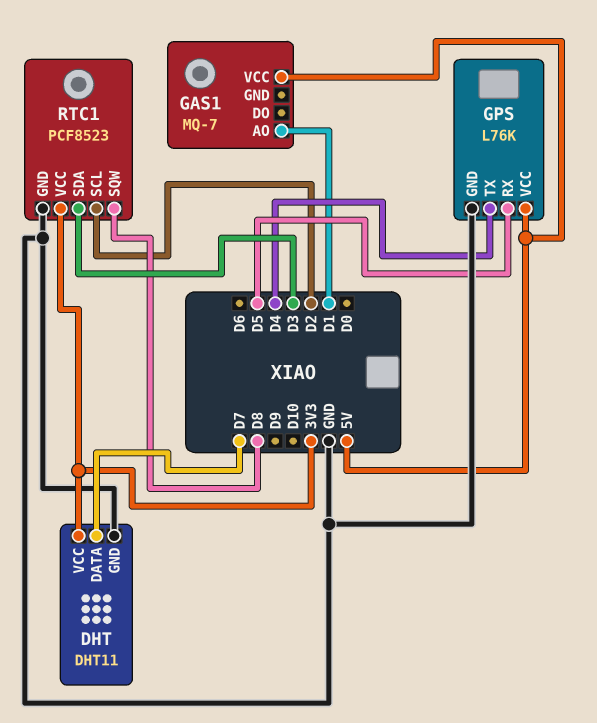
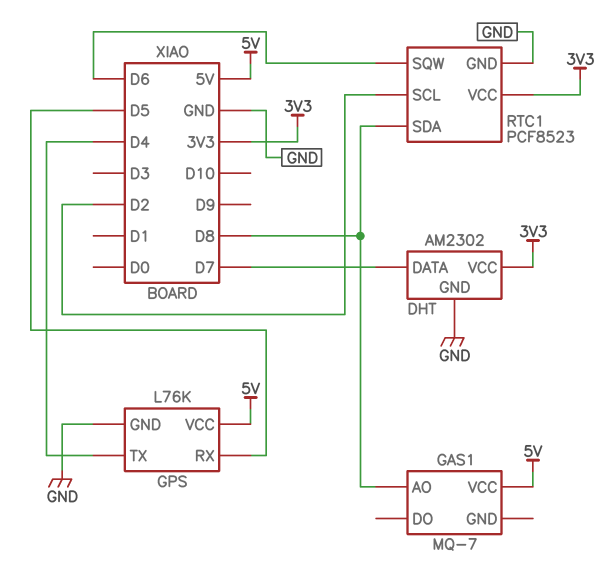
DHT: DHT11 -> AM2302
GAS1 pin AO: D1 -> D8
RTC1 pin SDA: D3 -> D8
RTC1 pin SQW: D8 -> D6

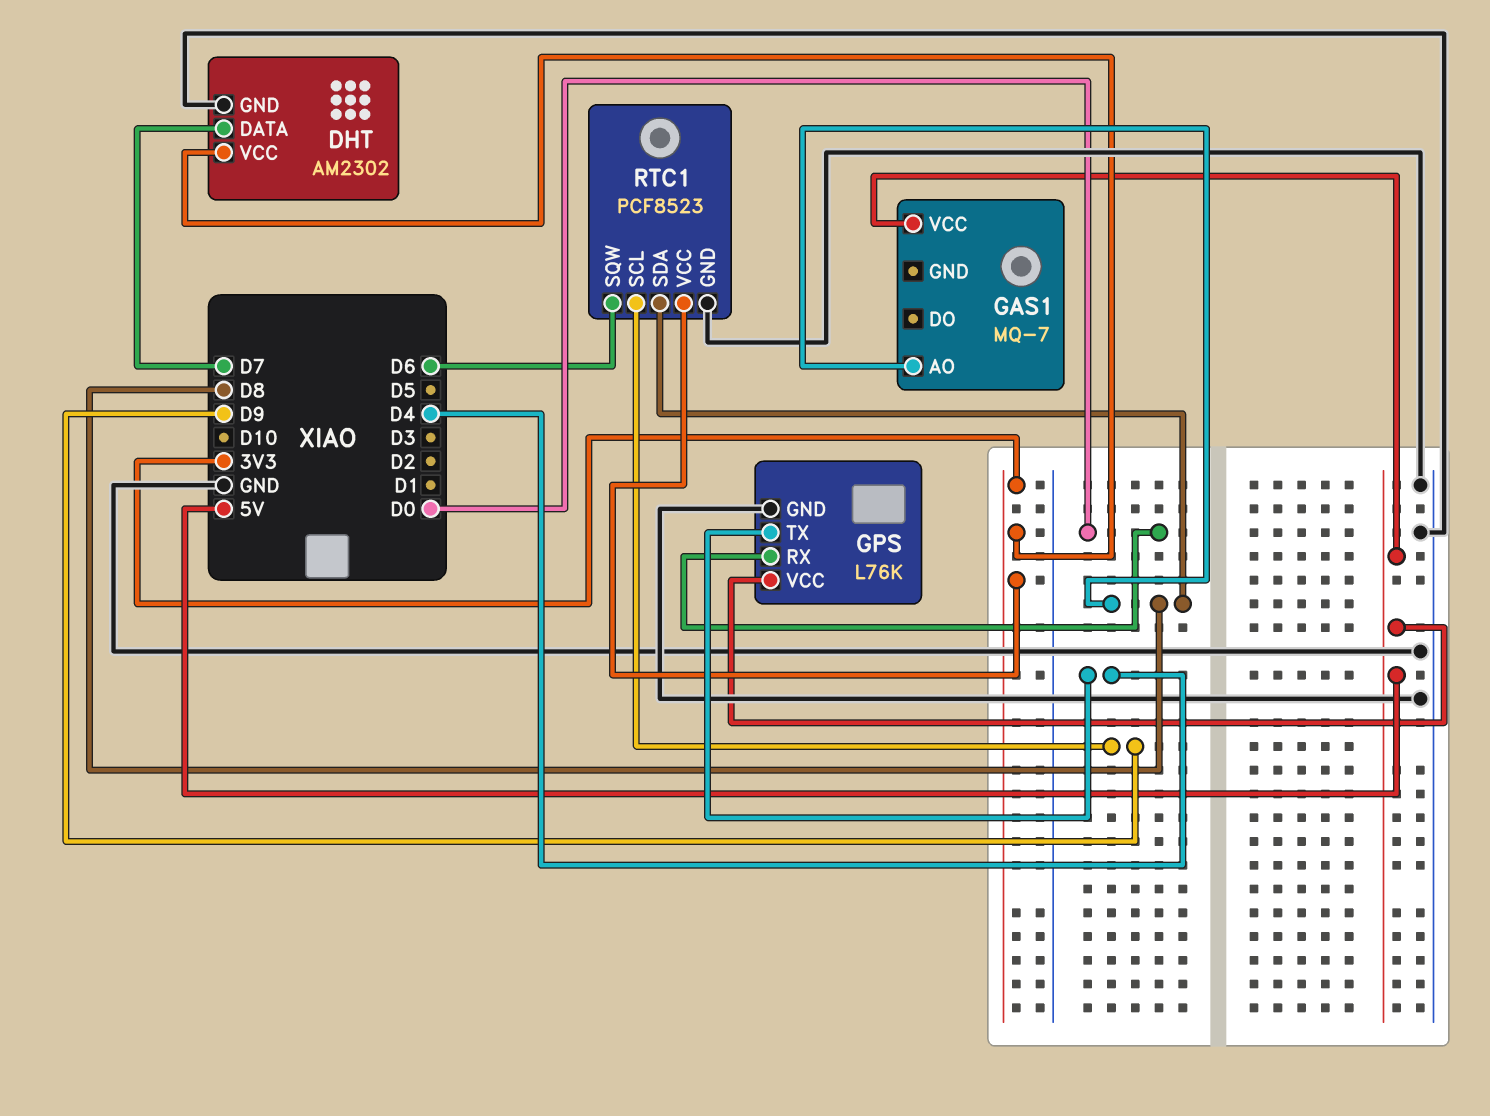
GPS pin RX: D5 -> D0
RTC1 pin SCL: D2 -> D9

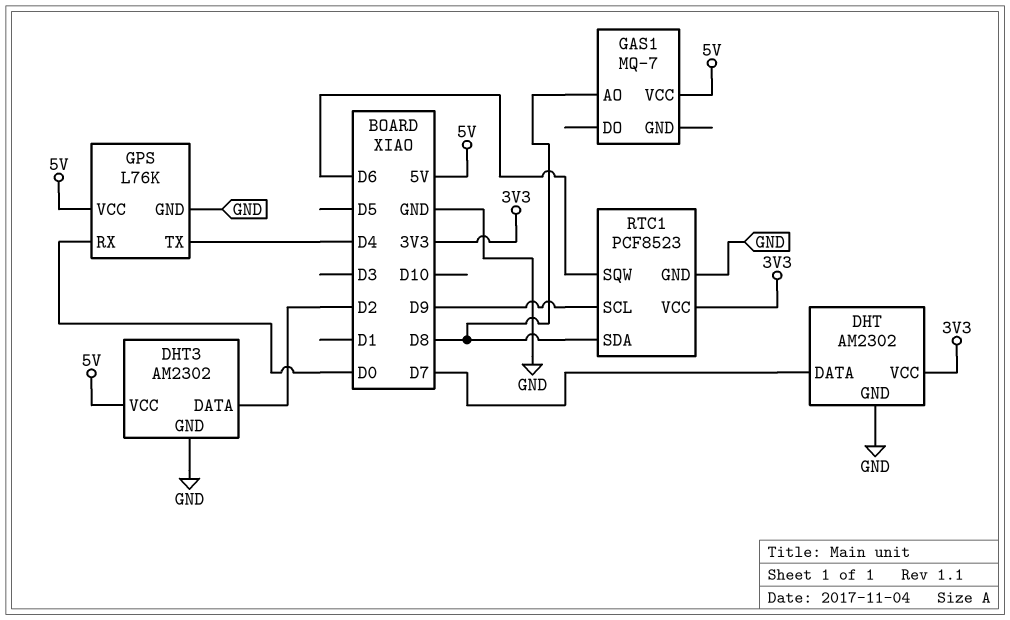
DHT3: none -> AM2302
DHT3 pin DATA: none -> D2
DHT3 pin GND: none -> GND
DHT3 pin VCC: none -> 5V

